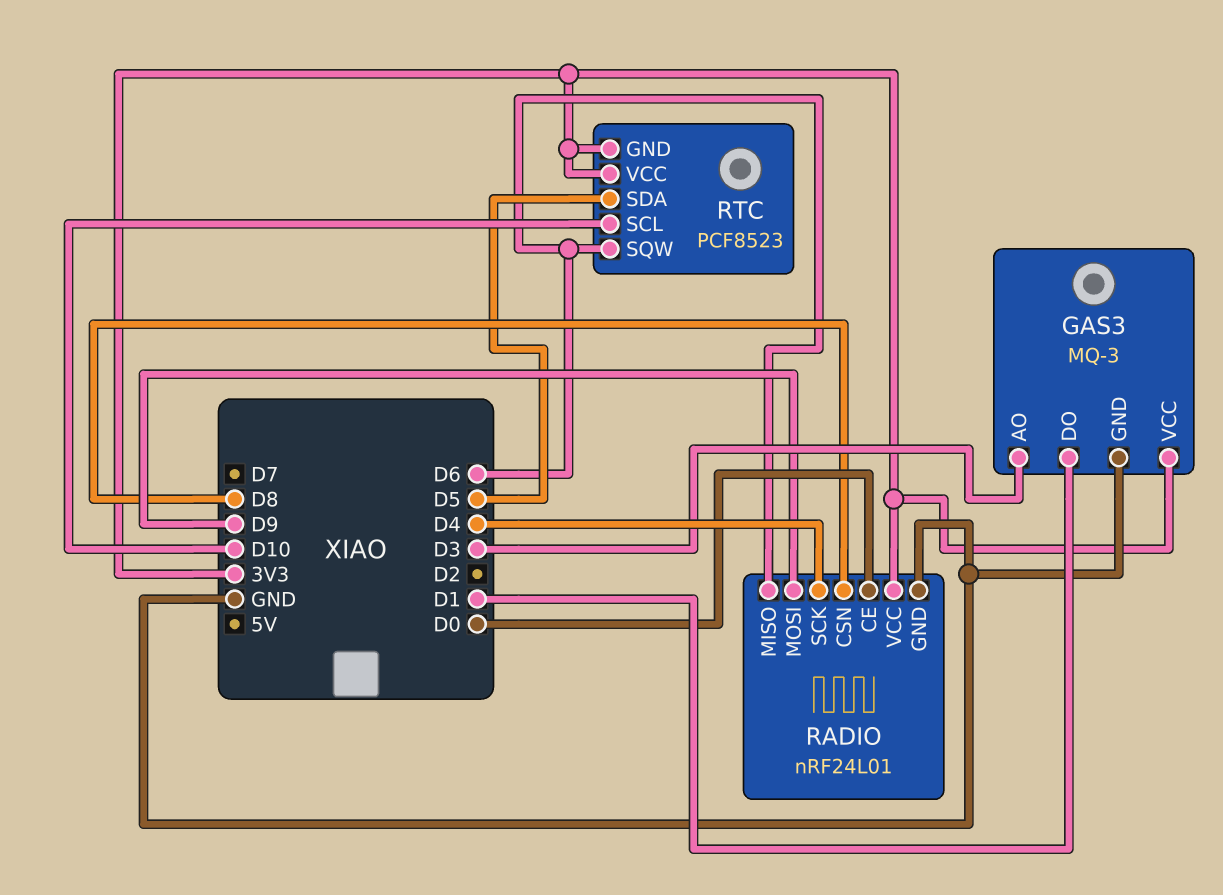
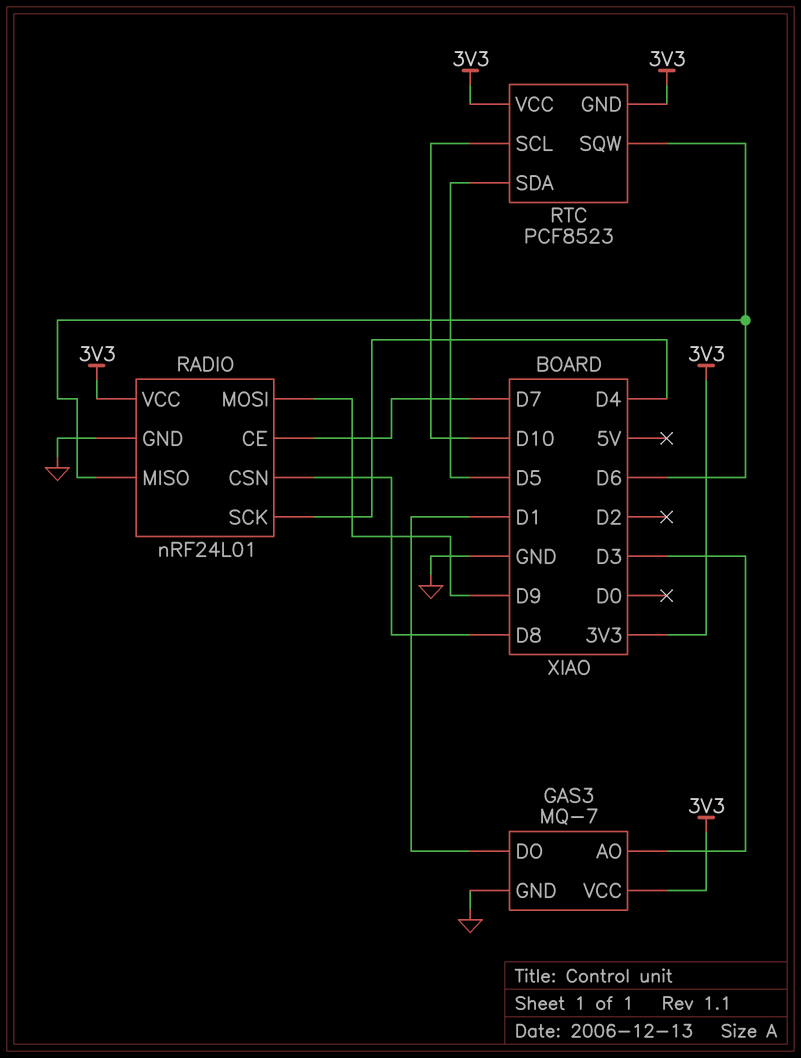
GAS3: MQ-3 -> MQ-7
RADIO pin CE: D0 -> D7

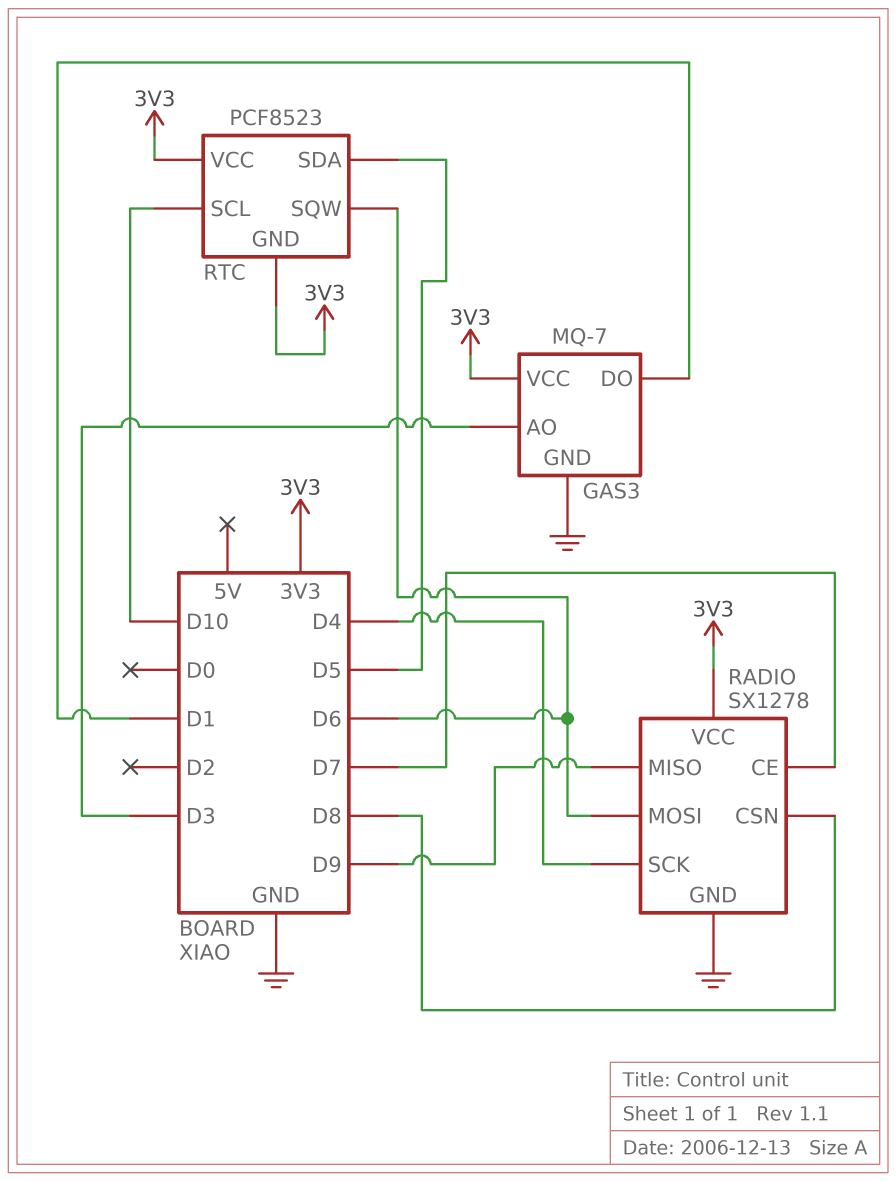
RADIO: nRF24L01 -> SX1278
RADIO pin MISO: D6 -> D9
RADIO pin MOSI: D9 -> D6

